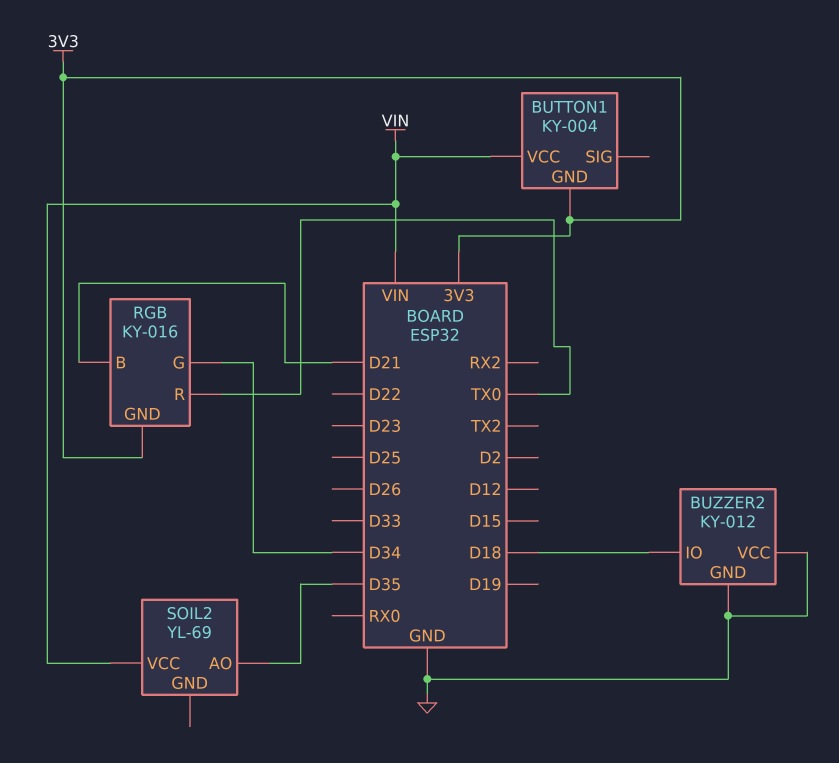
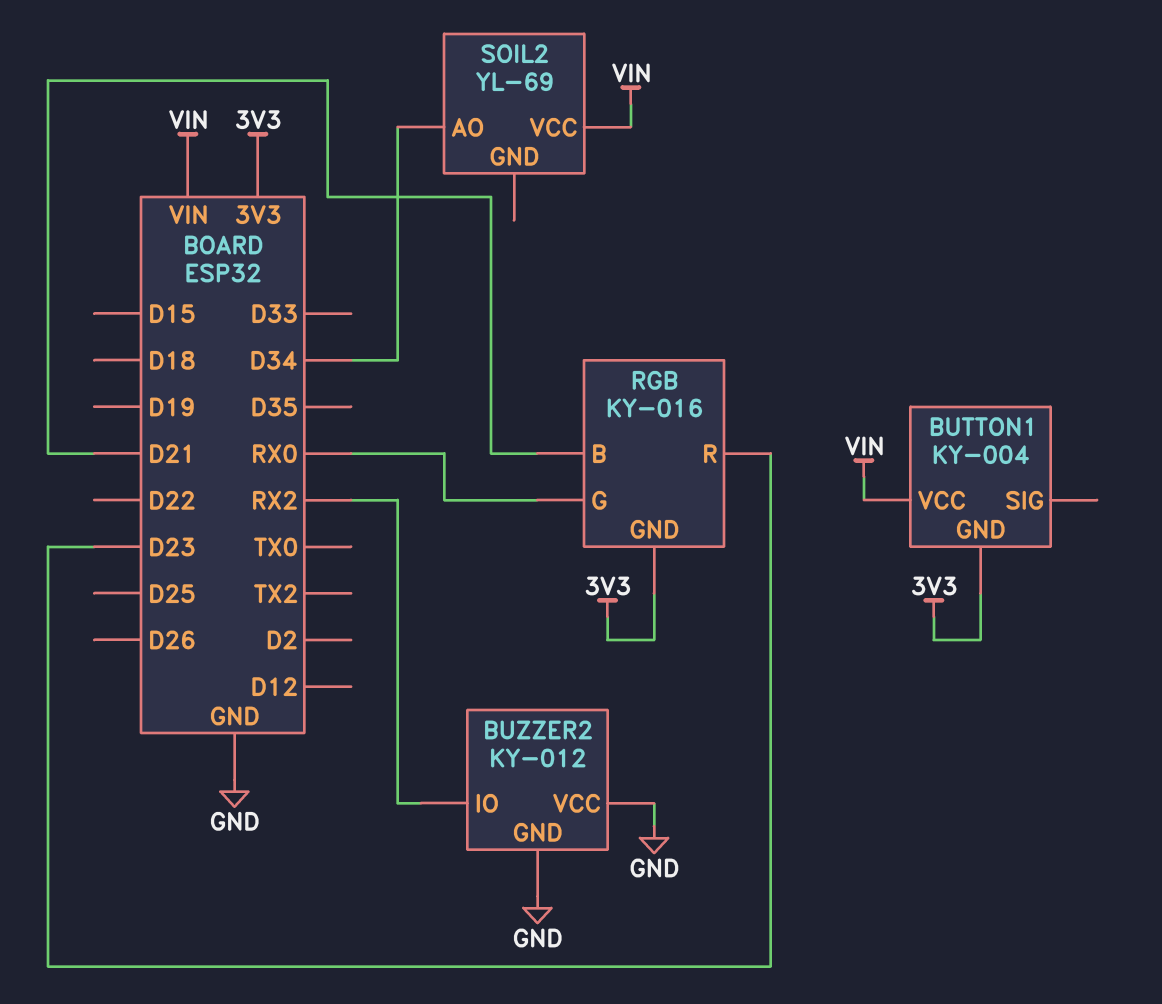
BUZZER2 pin IO: D18 -> RX2
RGB pin G: D34 -> RX0
RGB pin R: TX0 -> D23
SOIL2 pin AO: D35 -> D34

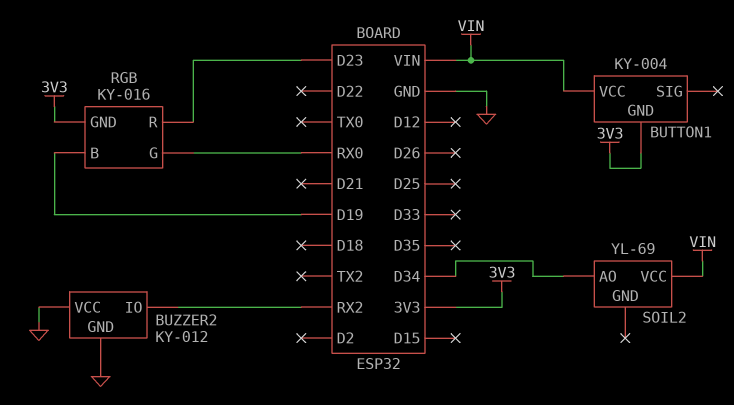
RGB pin B: D21 -> D19

